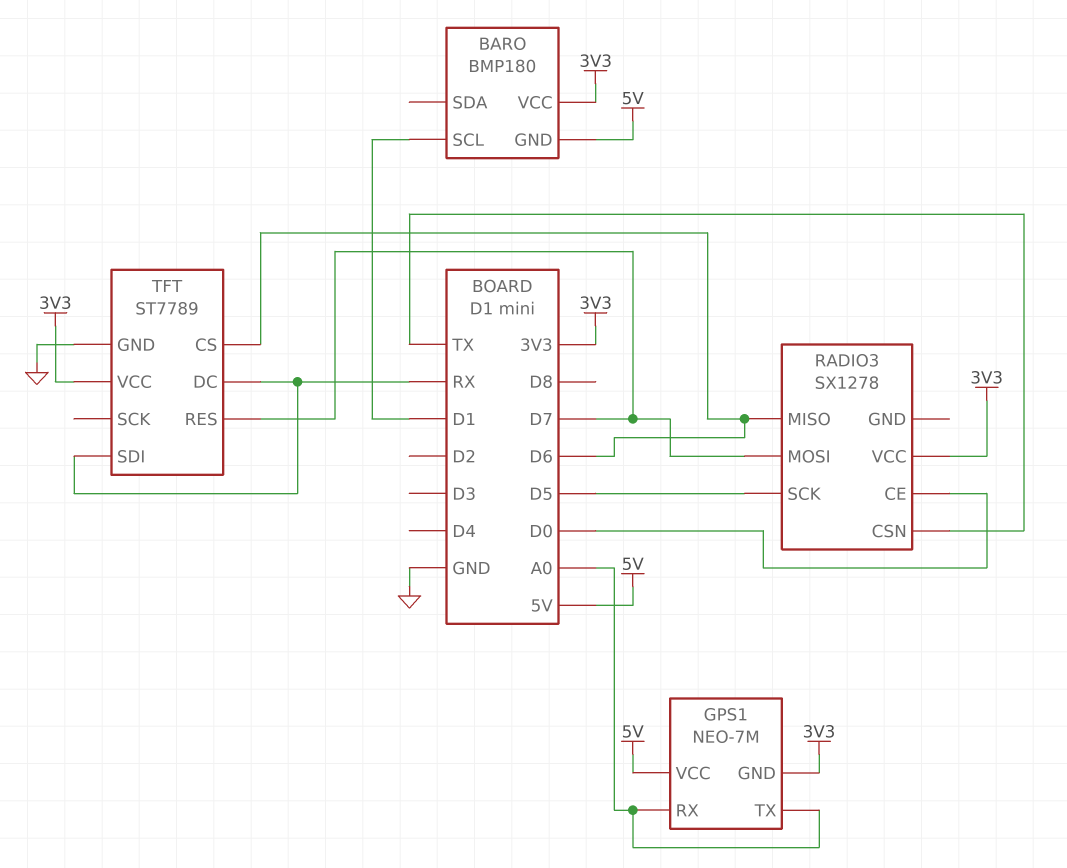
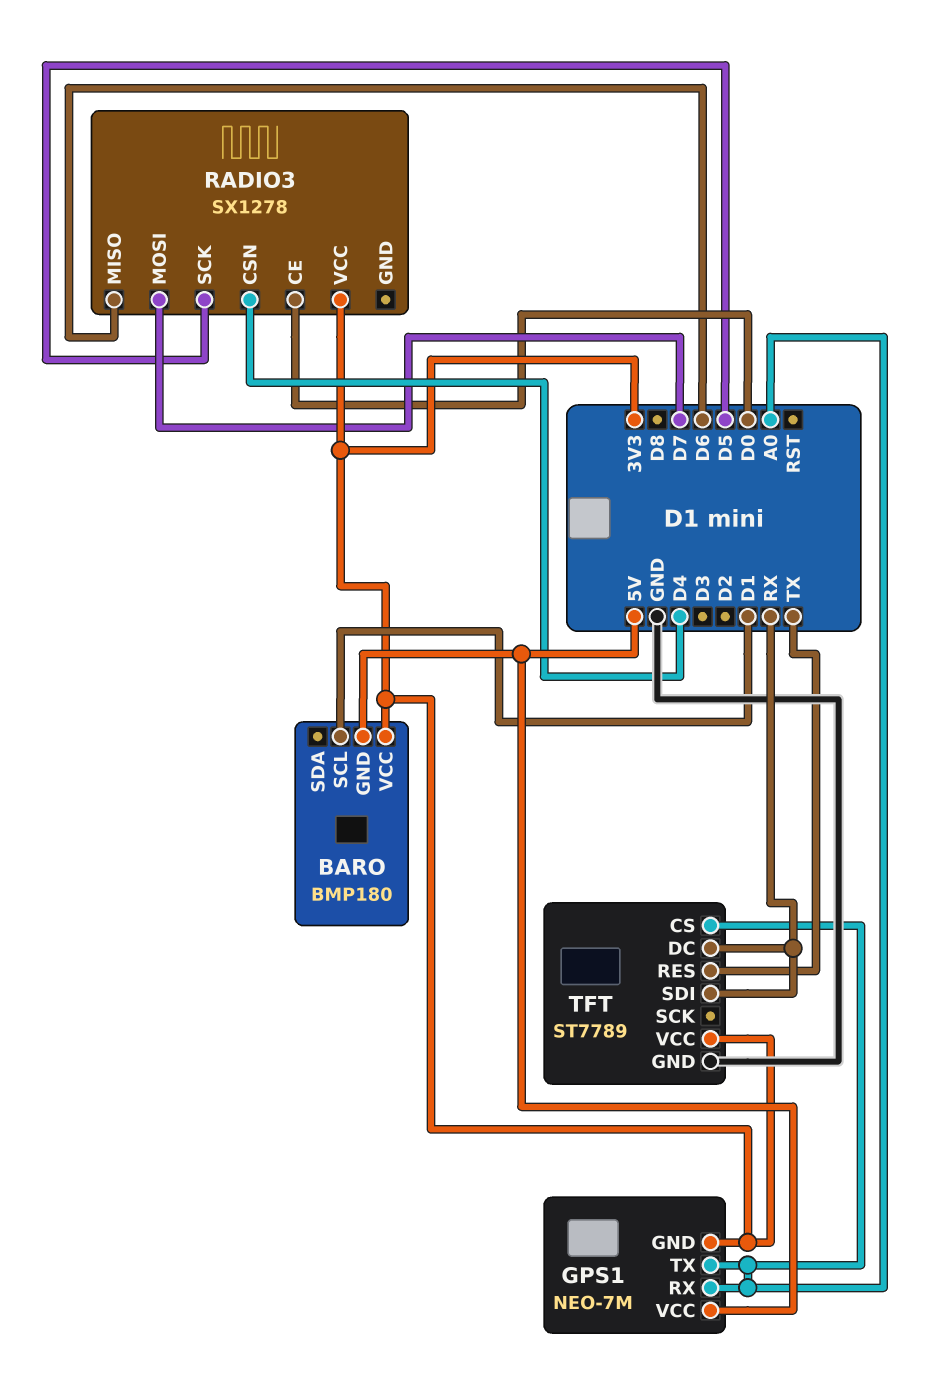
RADIO3 pin CSN: TX -> D4
TFT pin CS: D6 -> A0
TFT pin RES: D7 -> TX

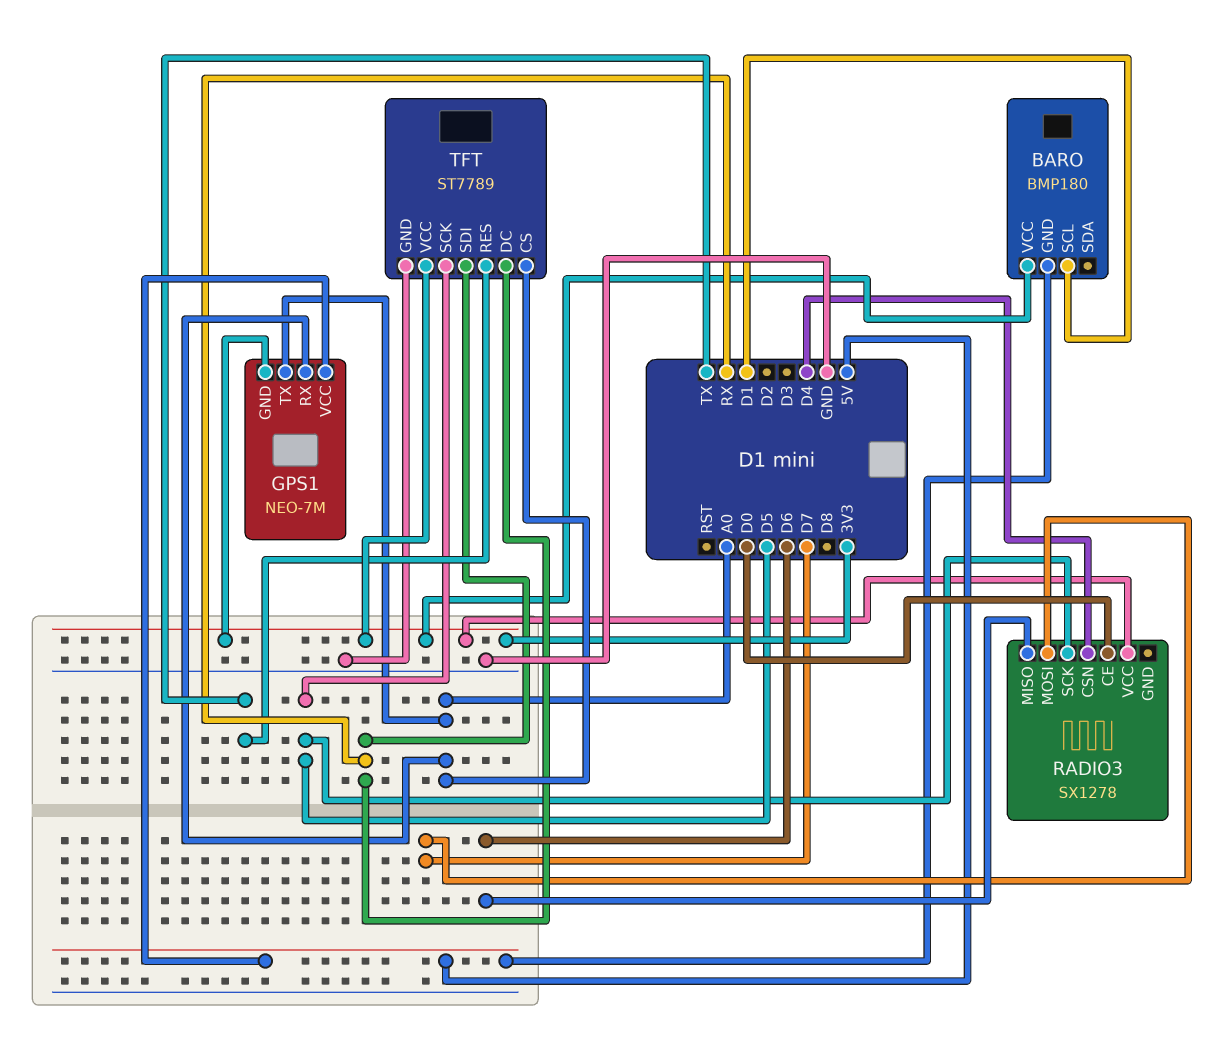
TFT pin SCK: none -> D5

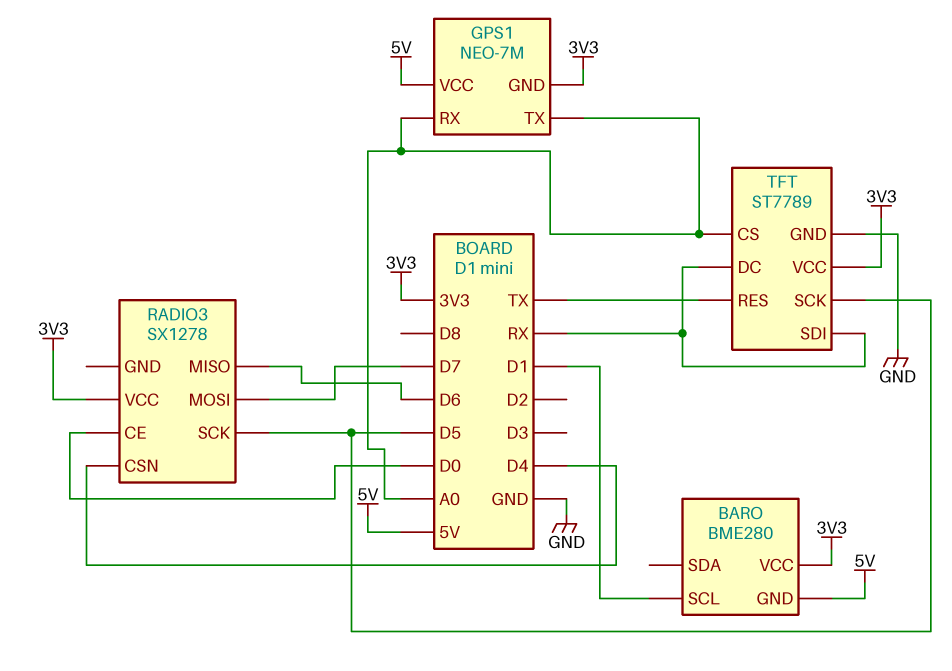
BARO: BMP180 -> BME280

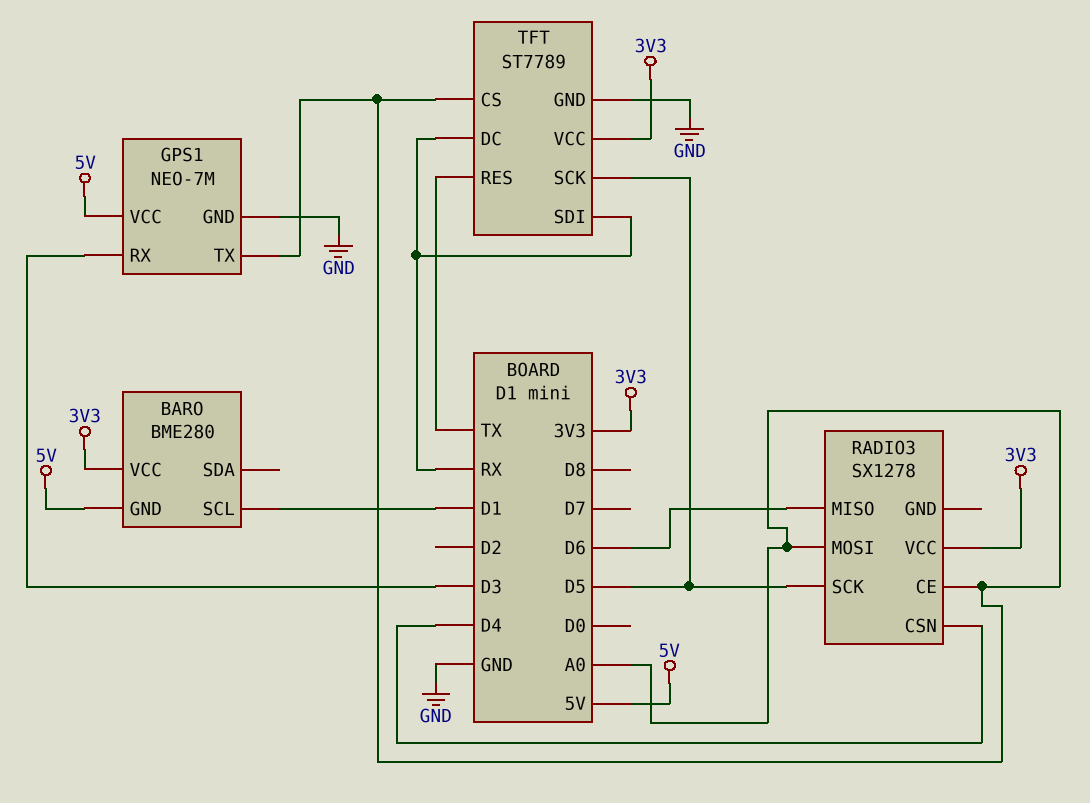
GPS1 pin GND: 3V3 -> GND
GPS1 pin RX: A0 -> D3
RADIO3 pin CE: D0 -> A0
RADIO3 pin MOSI: D7 -> A0

